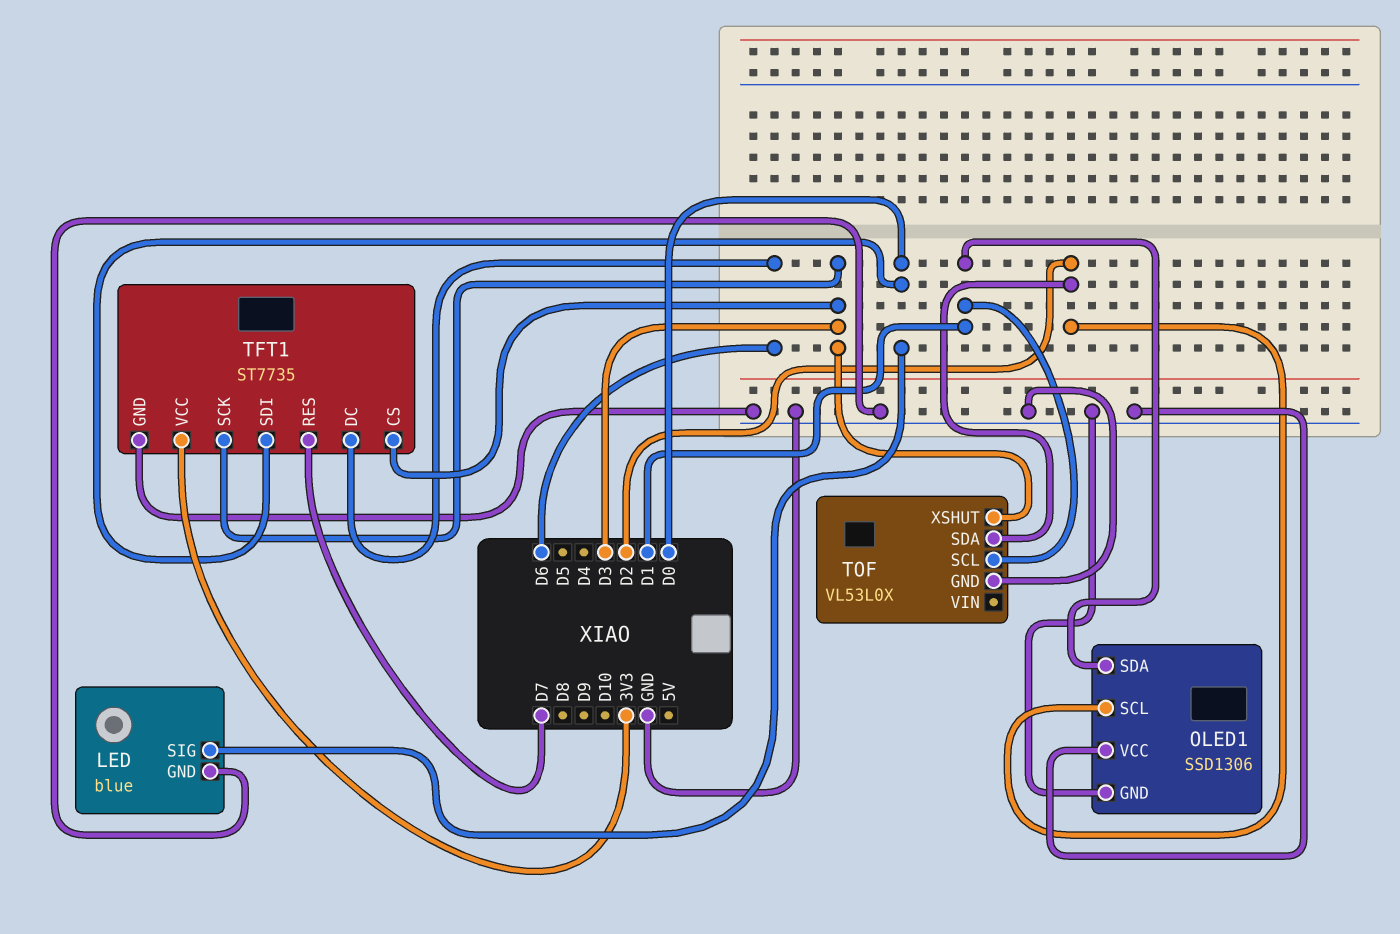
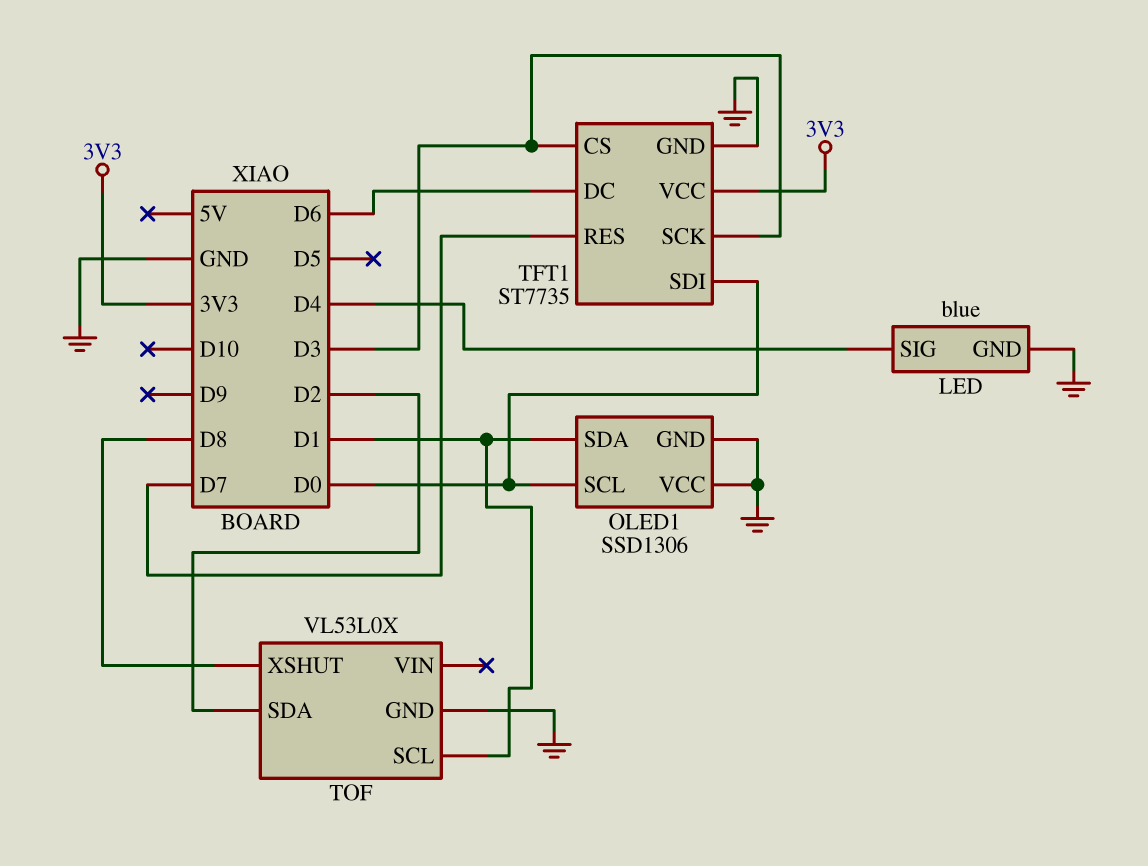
LED pin SIG: D0 -> D4
OLED1 pin SCL: D2 -> D0
TOF pin XSHUT: D3 -> D8

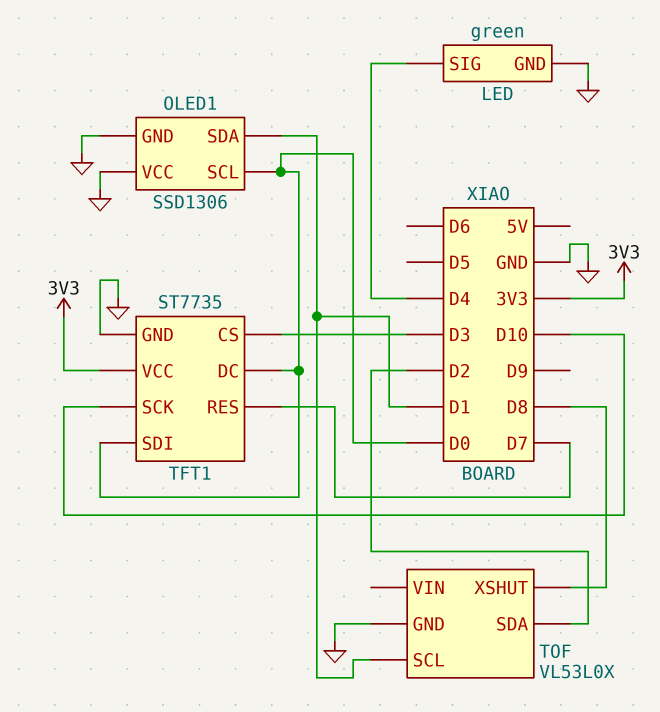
LED: blue -> green
TFT1 pin DC: D6 -> D0
TFT1 pin SCK: D3 -> D10

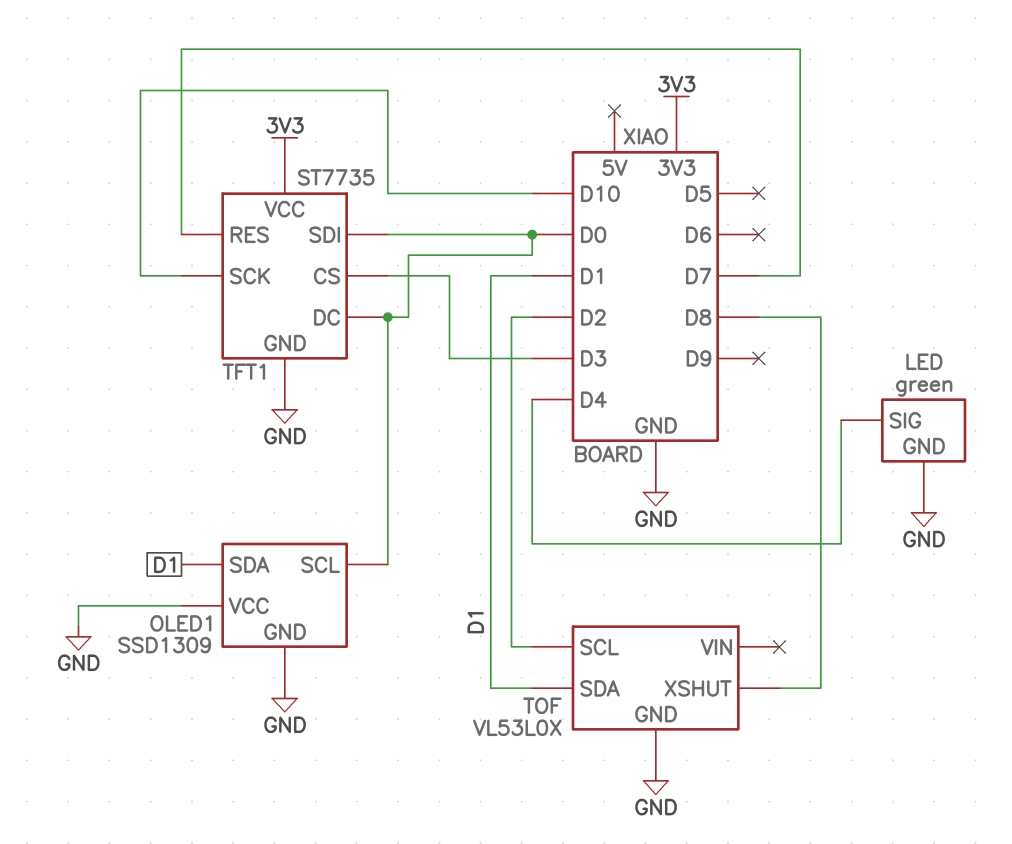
OLED1: SSD1306 -> SSD1309
TOF pin SCL: D1 -> D2
TOF pin SDA: D2 -> D1

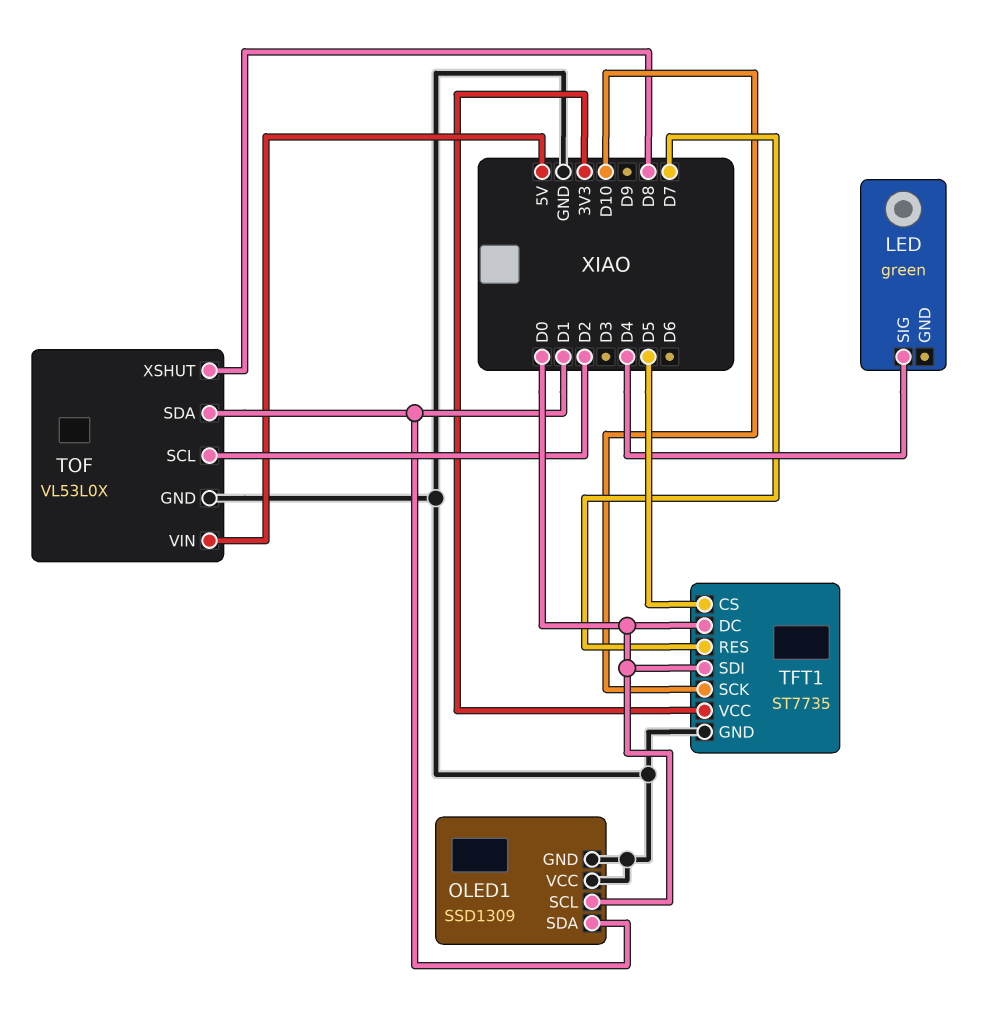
LED pin GND: GND -> none
TFT1 pin CS: D3 -> D5
TOF pin VIN: none -> 5V

